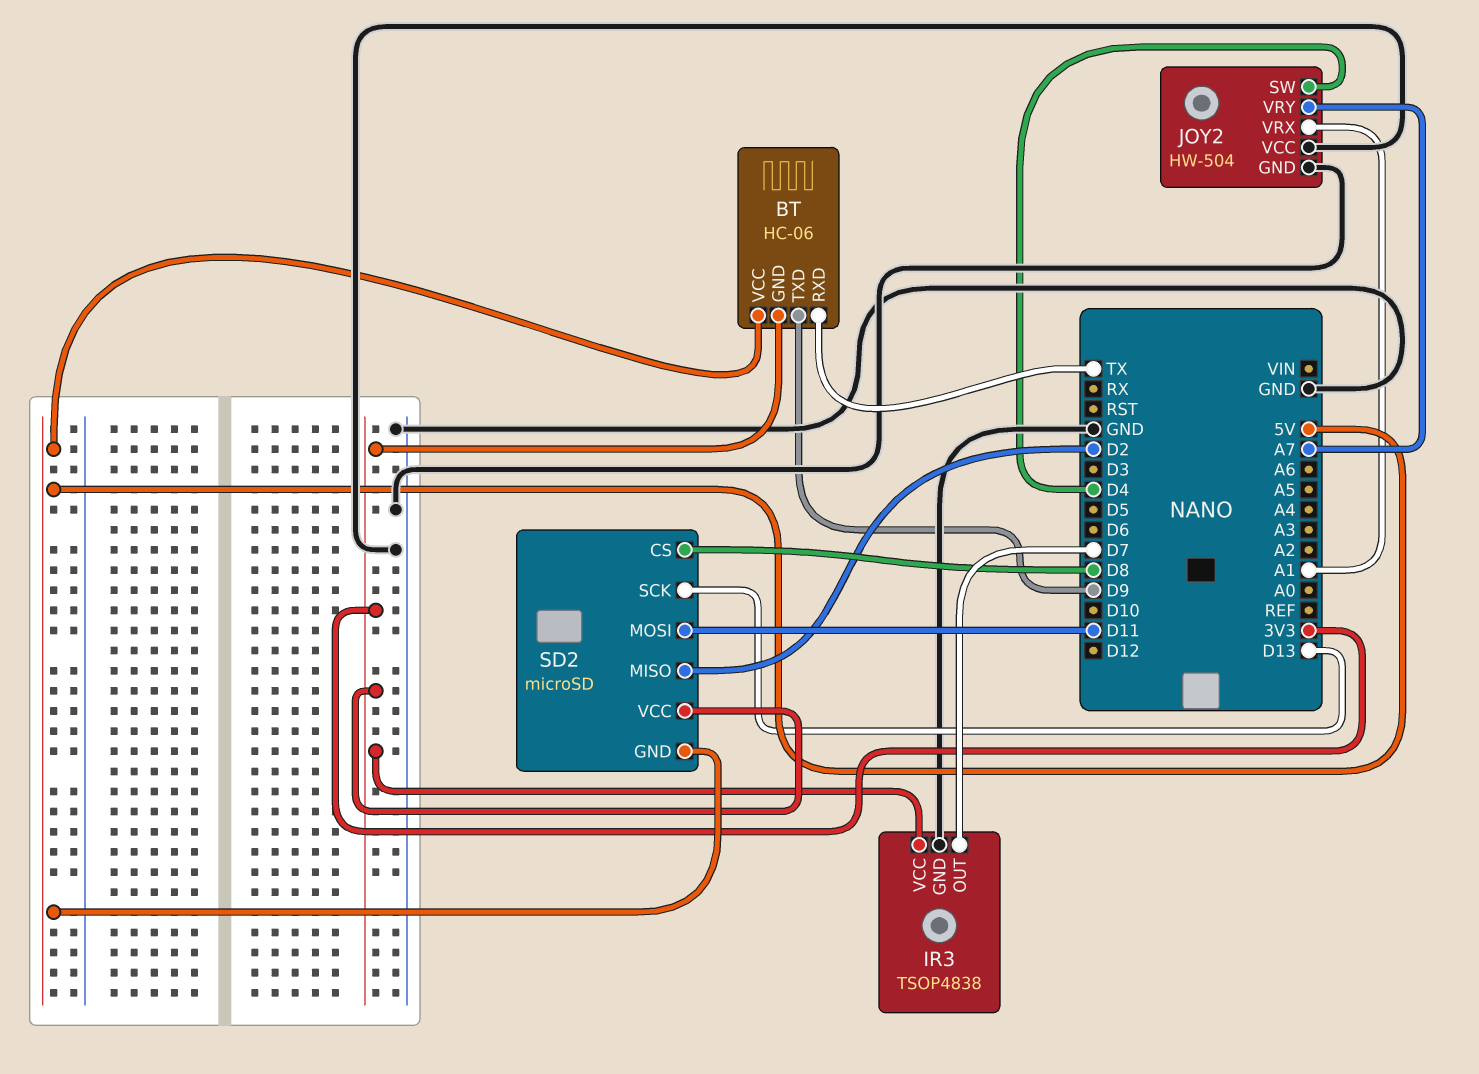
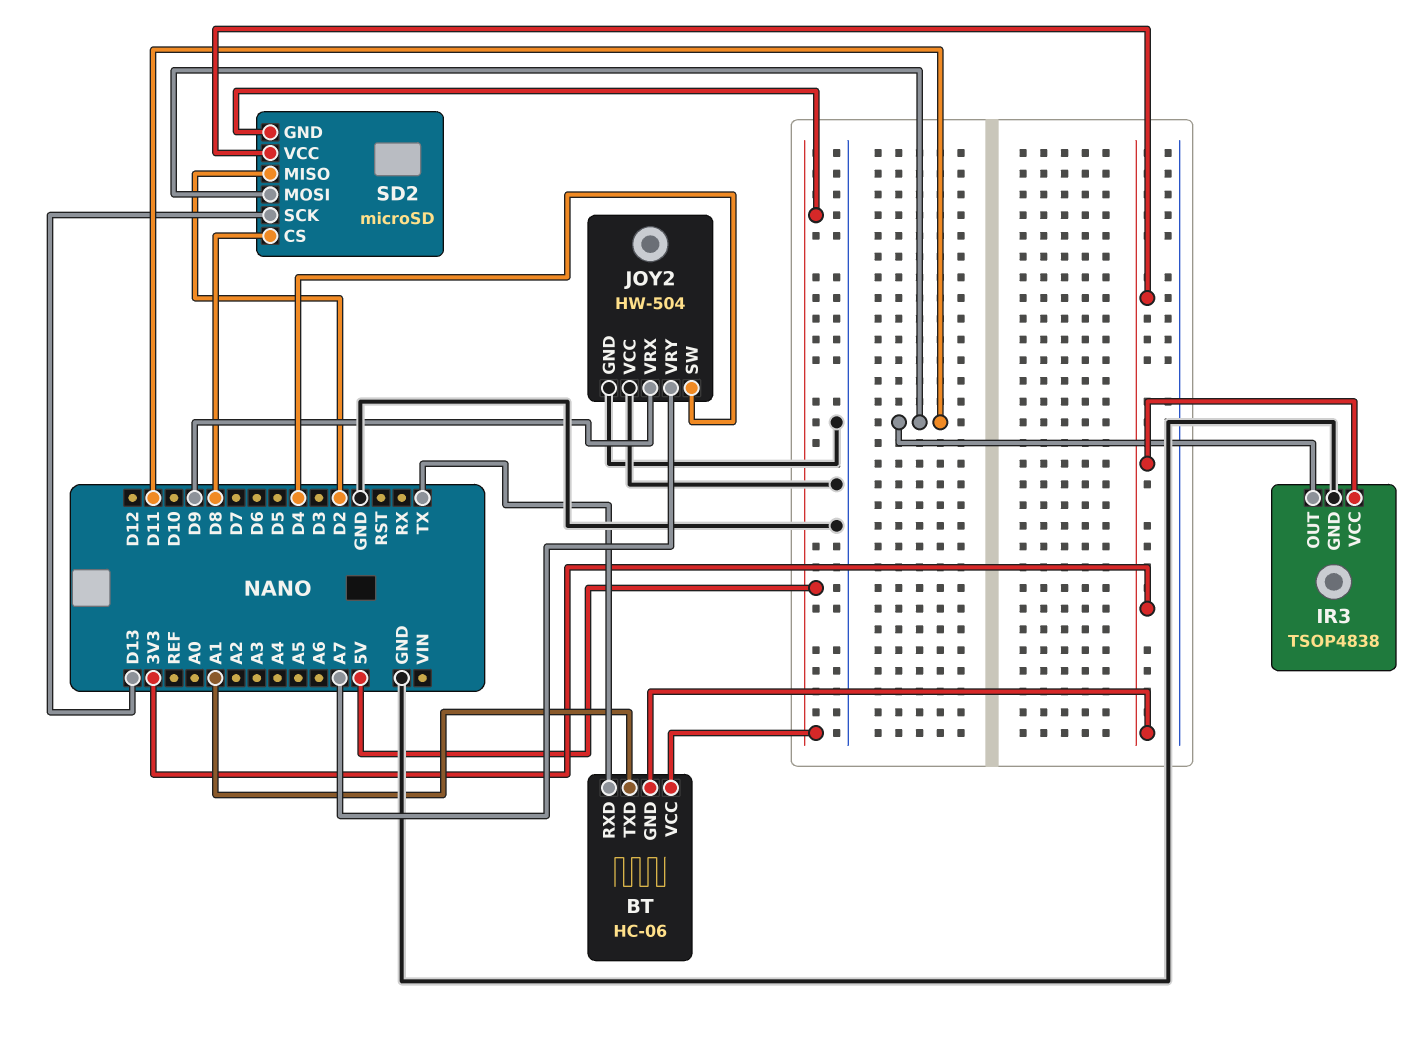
BT pin TXD: D9 -> A1
IR3 pin OUT: D7 -> D11
JOY2 pin VRX: A1 -> D9

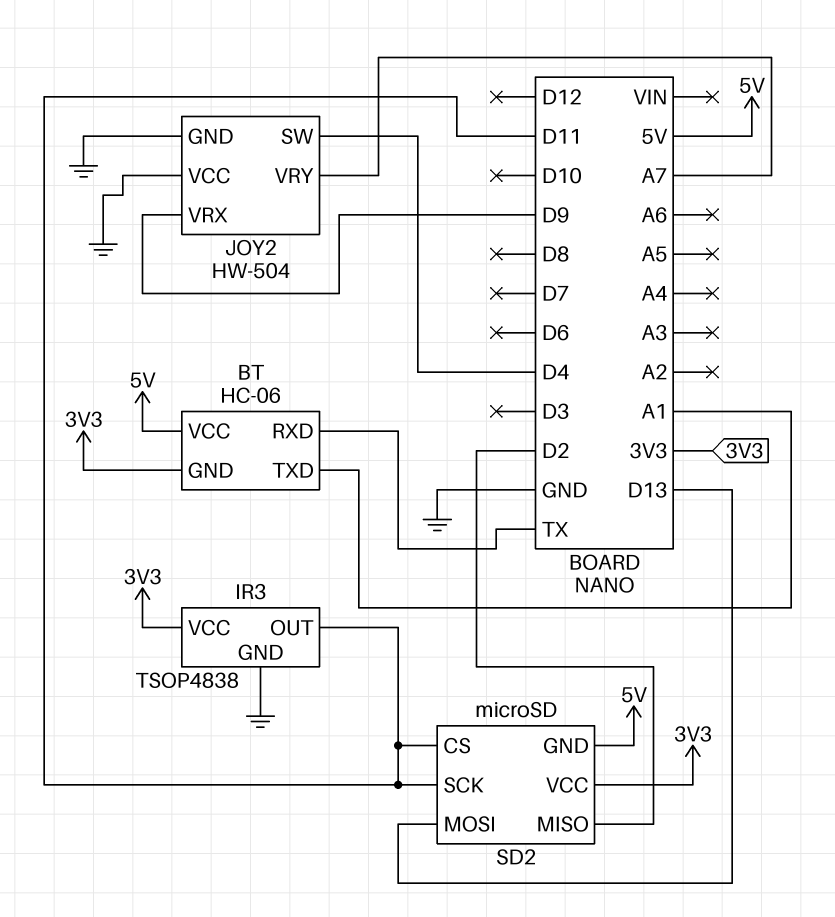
SD2 pin CS: D8 -> D11
SD2 pin MOSI: D11 -> D13
SD2 pin SCK: D13 -> D11

